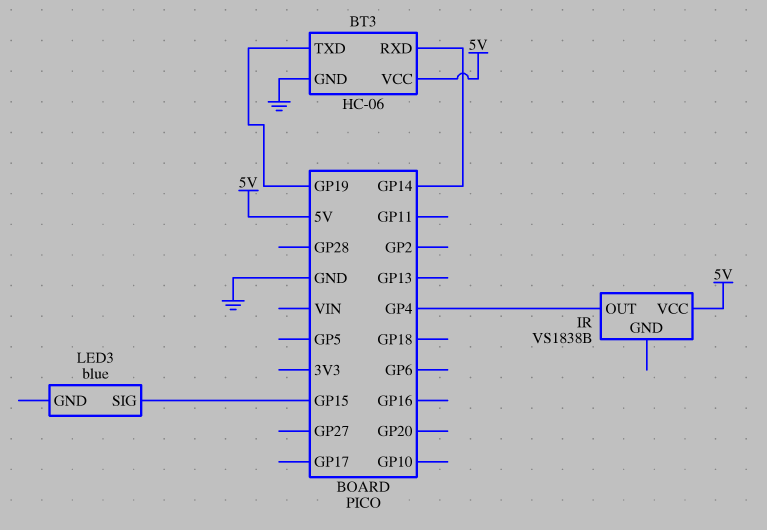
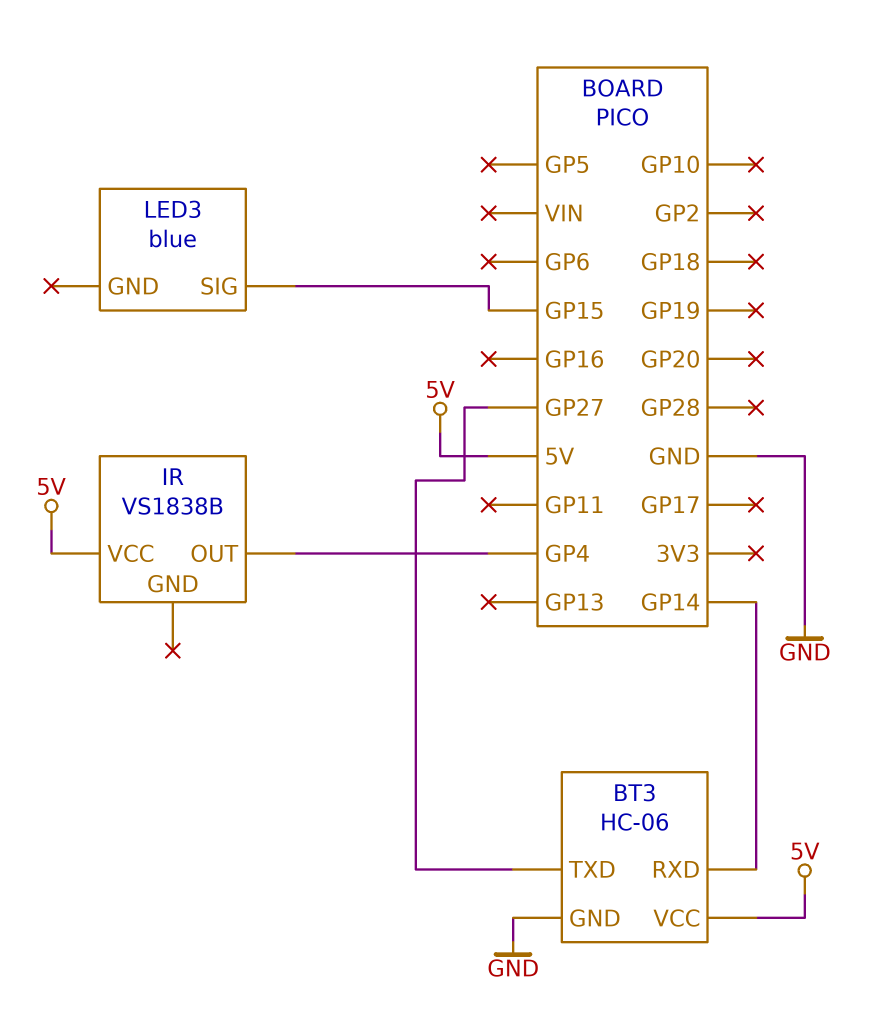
BT3 pin TXD: GP19 -> GP27

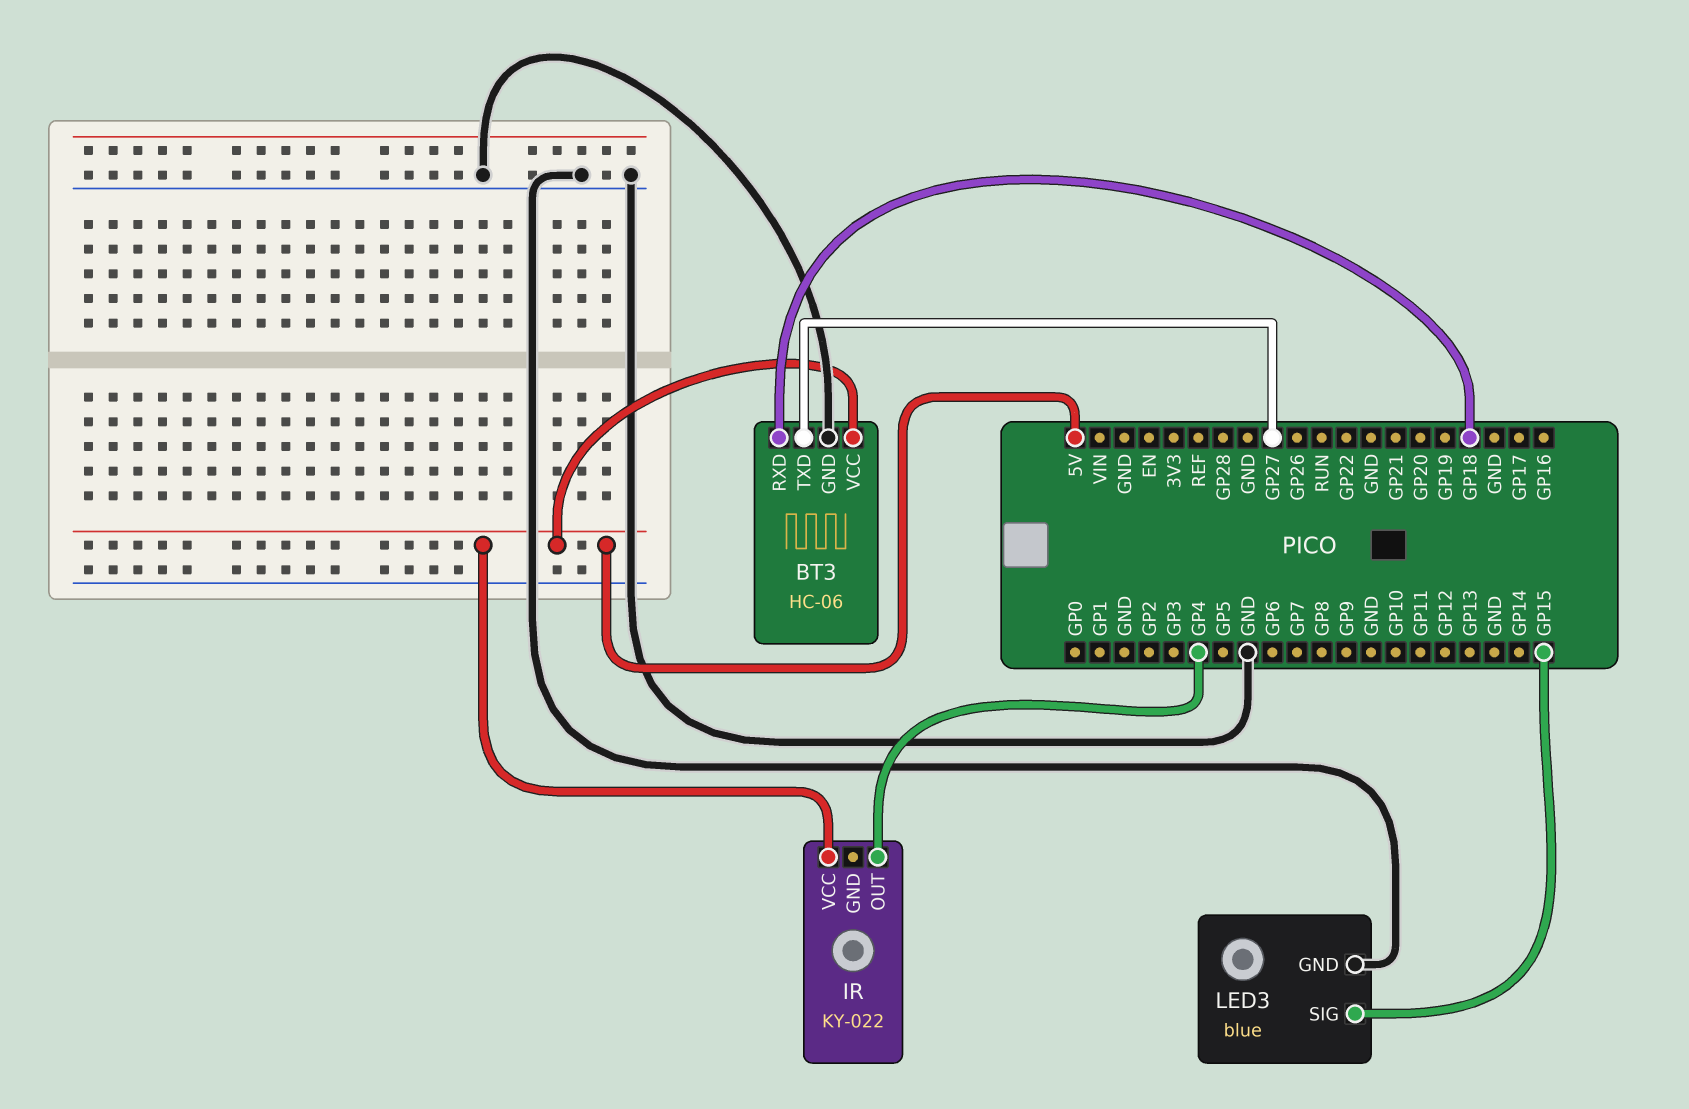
BT3 pin RXD: GP14 -> GP18
IR: VS1838B -> KY-022
LED3 pin GND: none -> GND

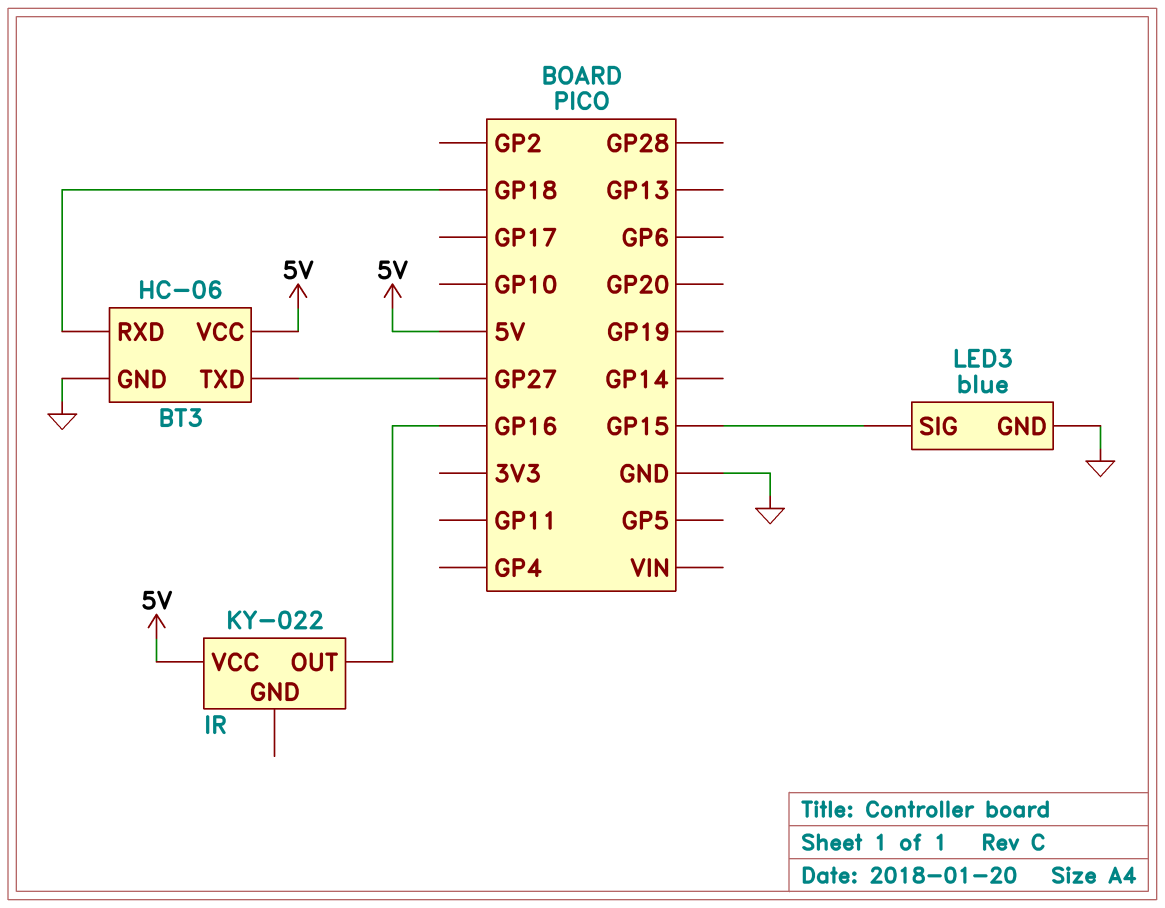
IR pin OUT: GP4 -> GP16

